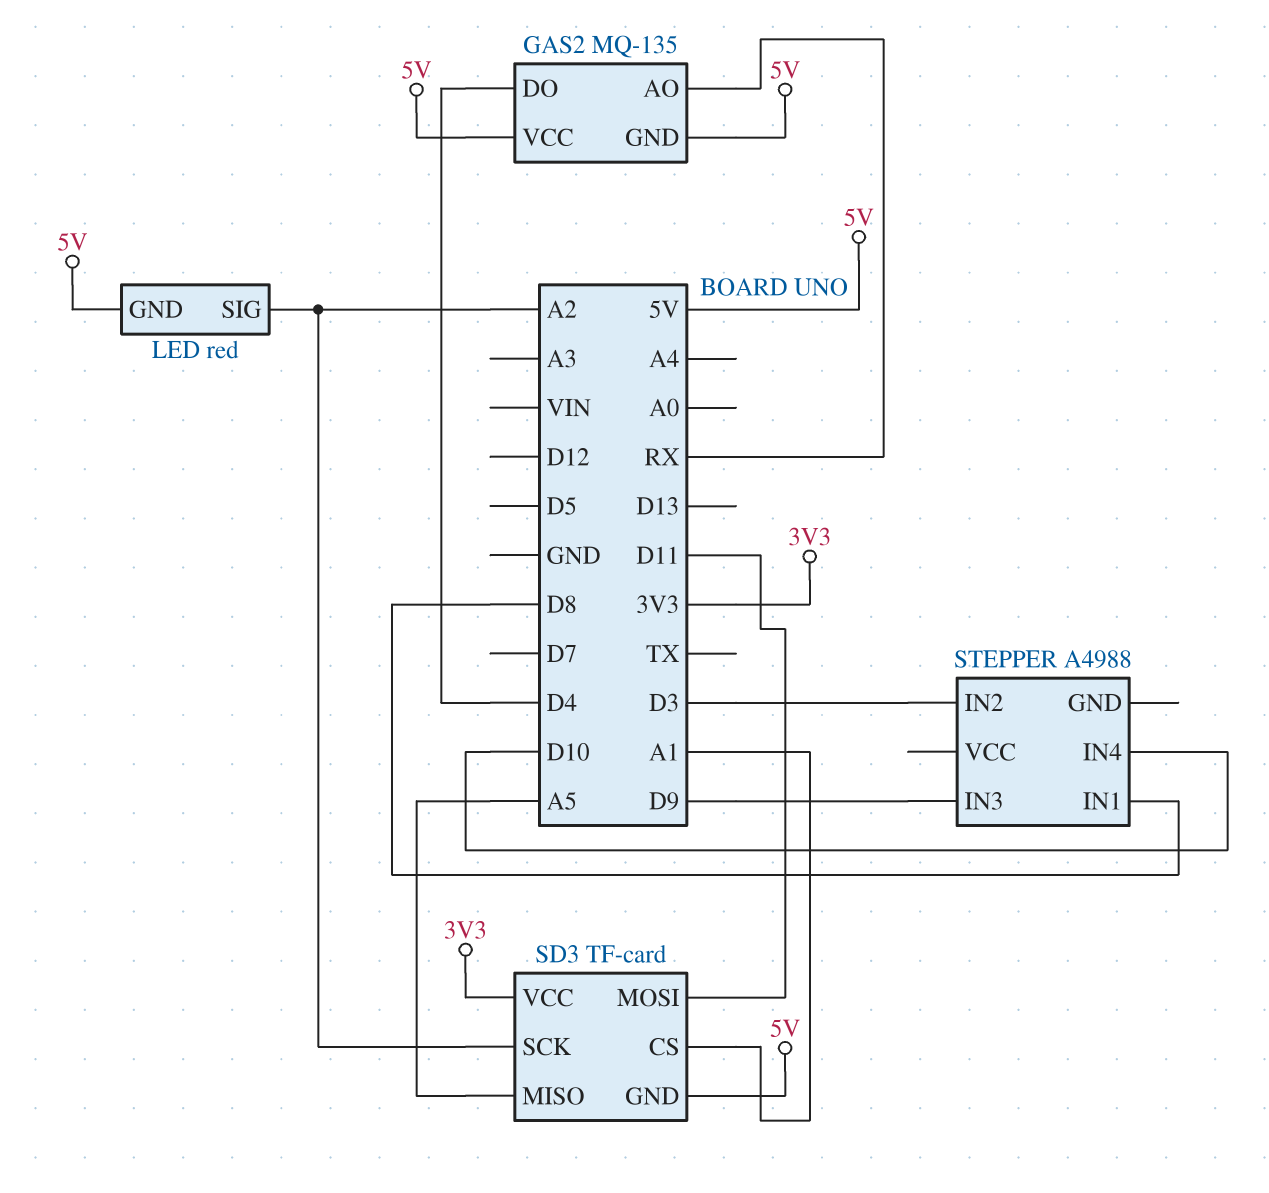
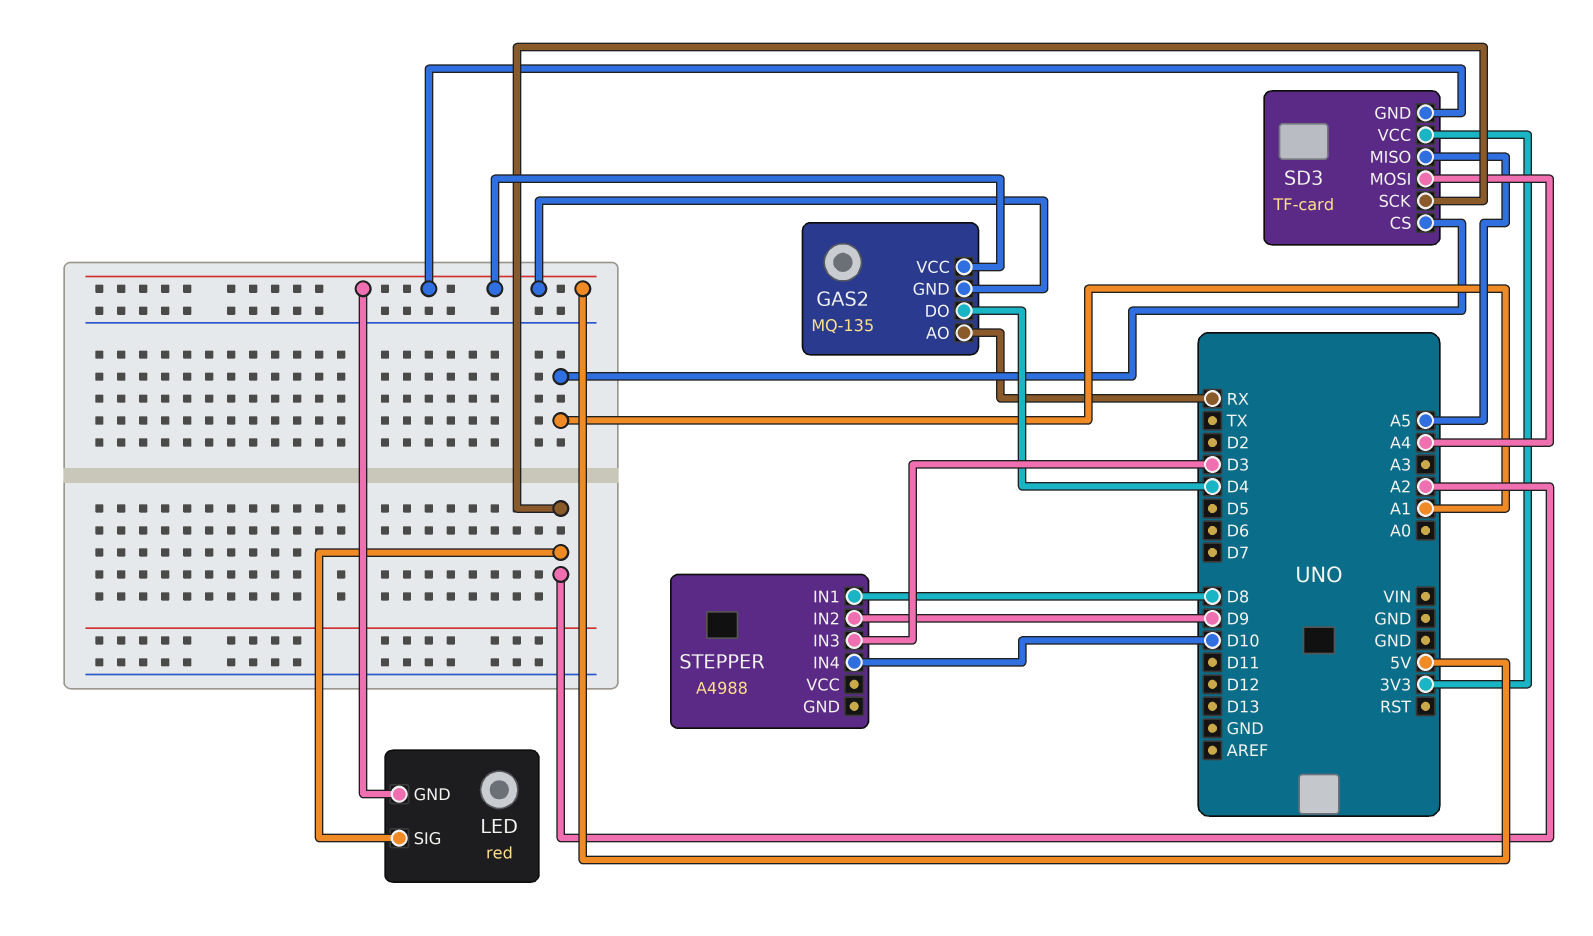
SD3 pin MOSI: D11 -> A4
STEPPER pin IN2: D3 -> D9
STEPPER pin IN3: D9 -> D3

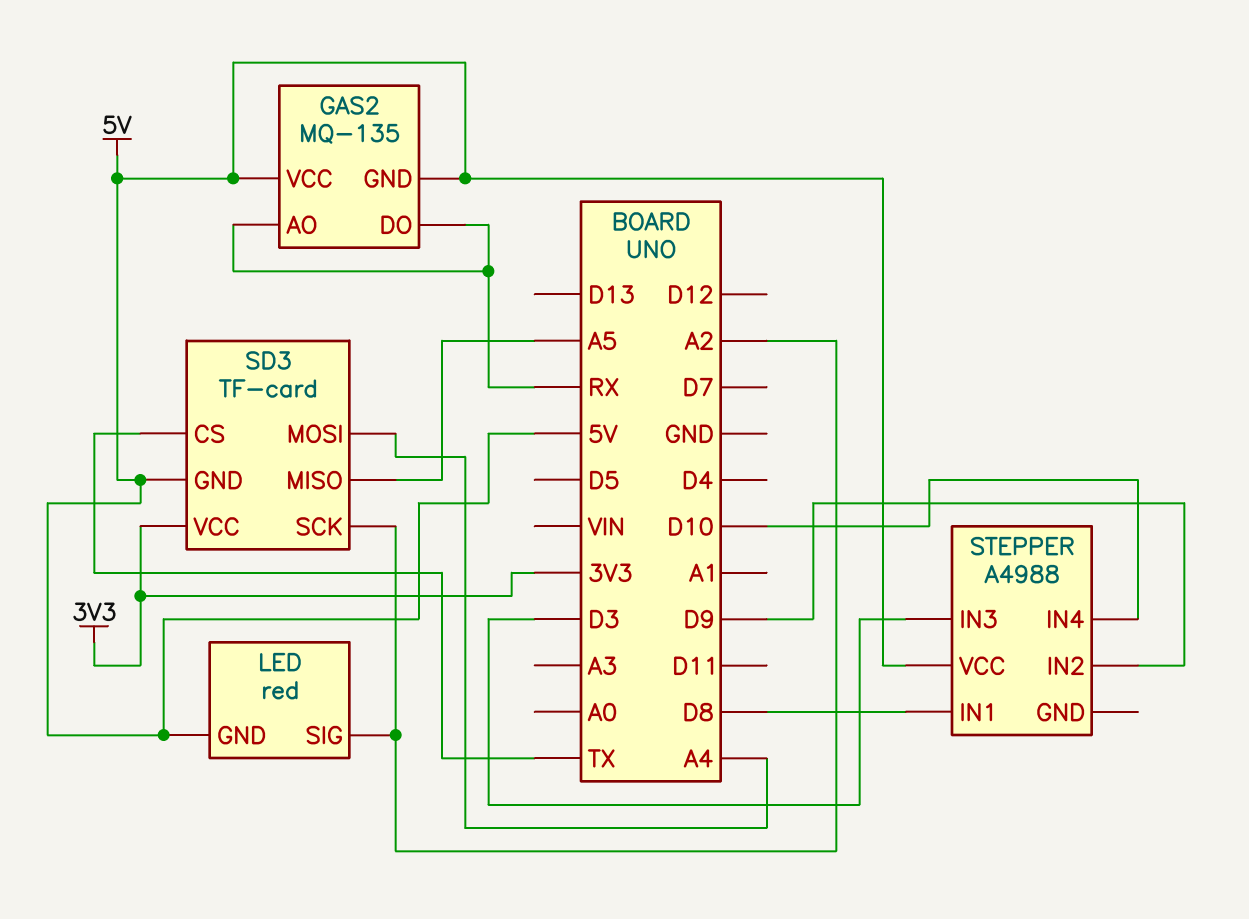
GAS2 pin DO: D4 -> RX
SD3 pin CS: A1 -> TX
STEPPER pin VCC: none -> 5V

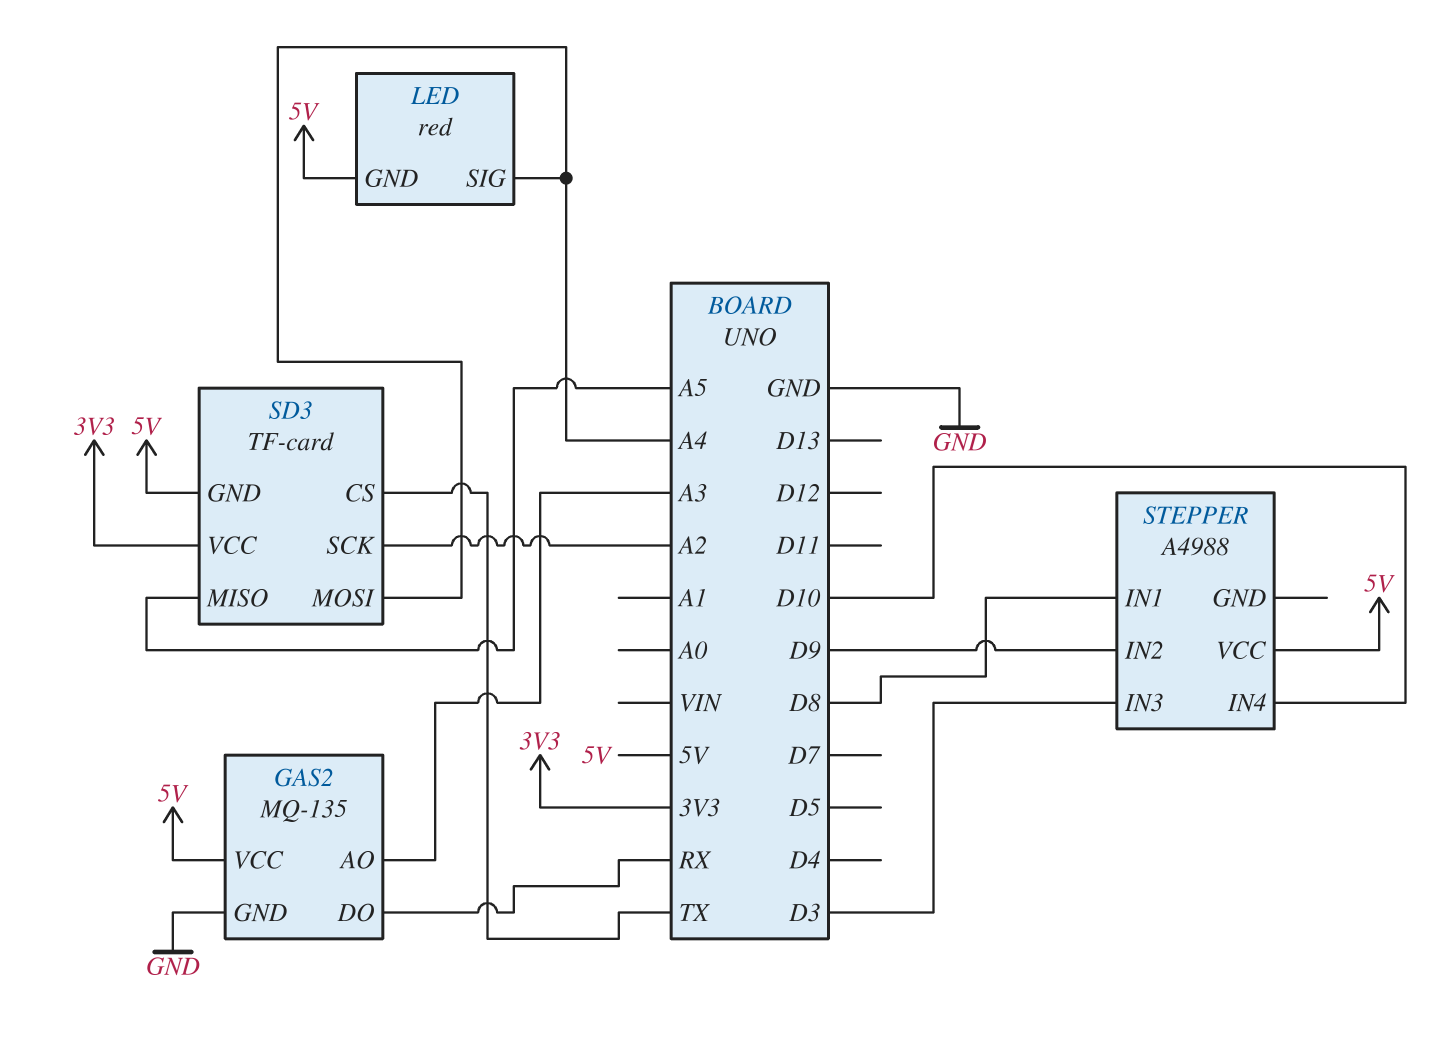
GAS2 pin AO: RX -> A3
GAS2 pin GND: 5V -> GND
LED pin SIG: A2 -> A4

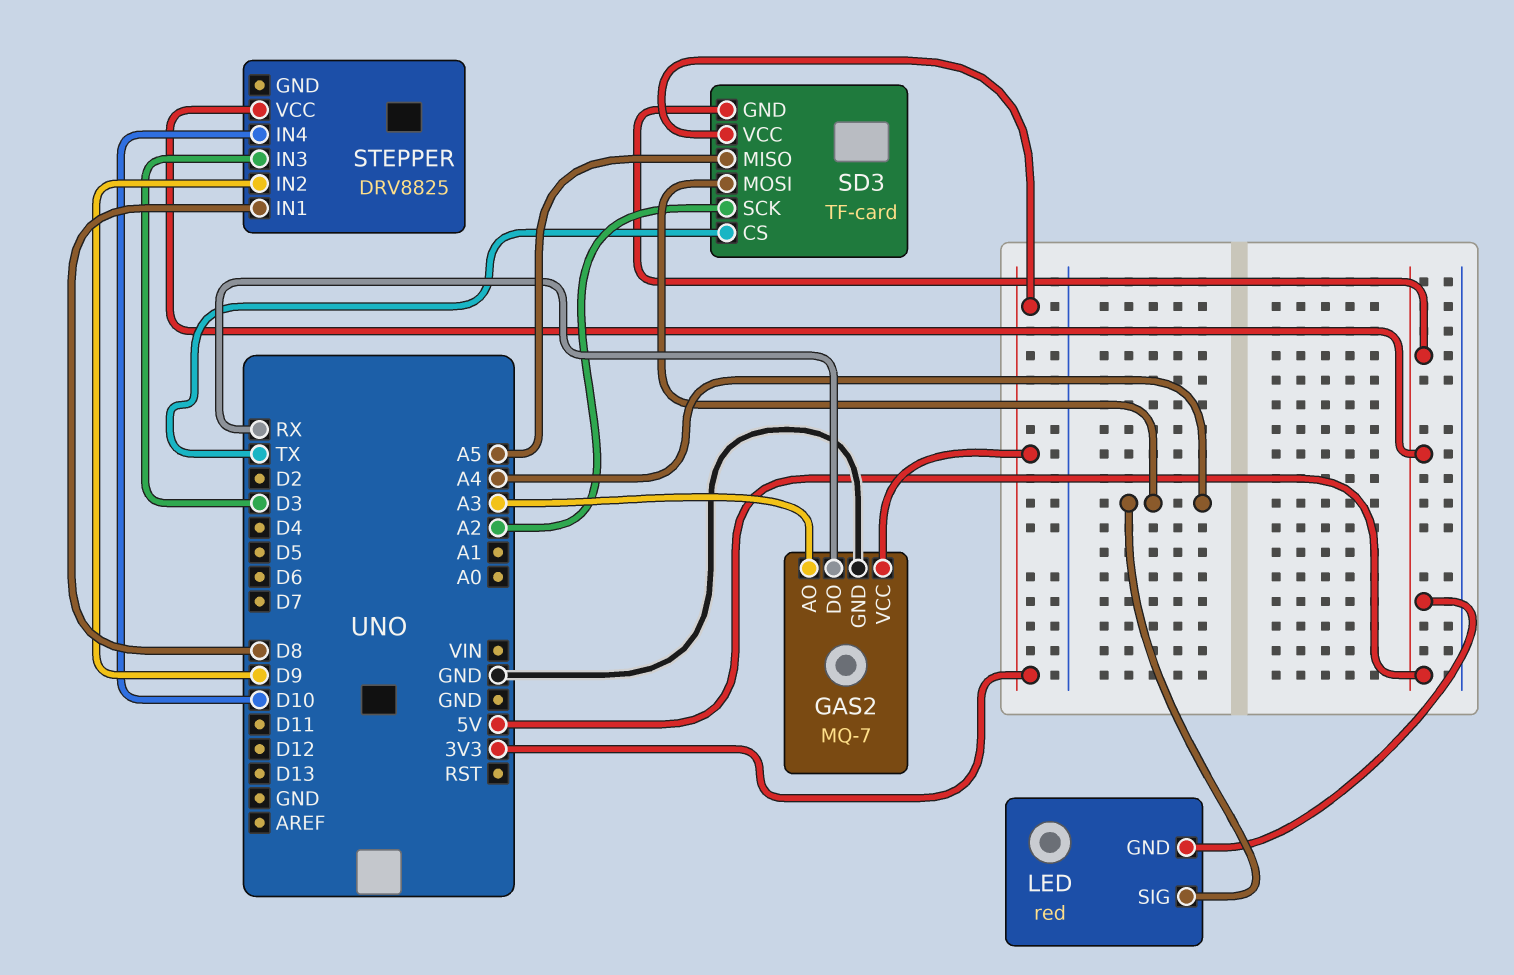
GAS2: MQ-135 -> MQ-7
GAS2 pin VCC: 5V -> 3V3
STEPPER: A4988 -> DRV8825

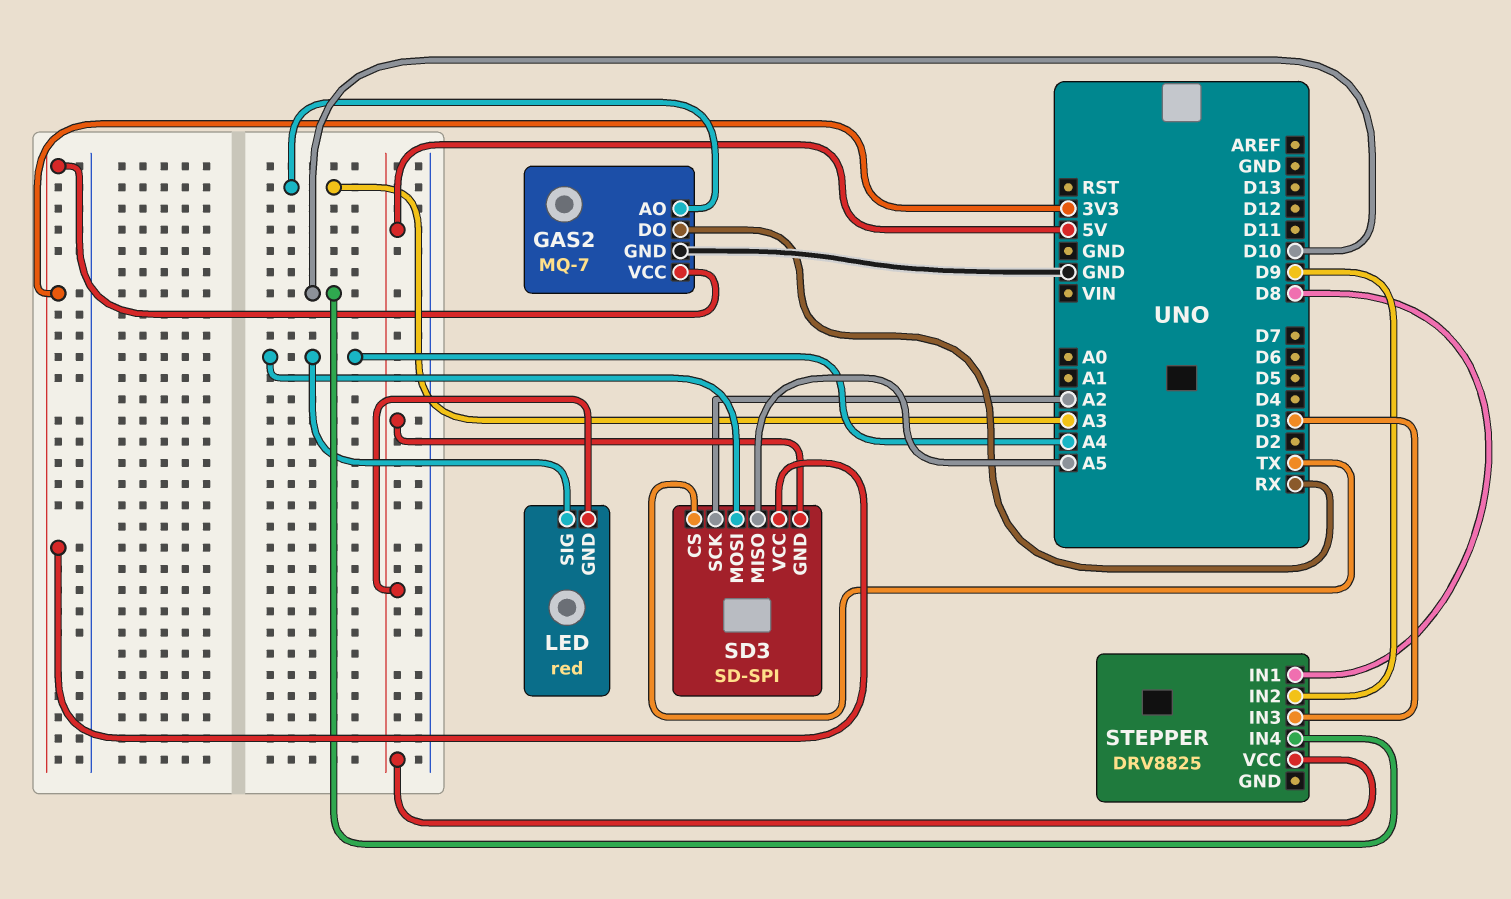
SD3: TF-card -> SD-SPI

